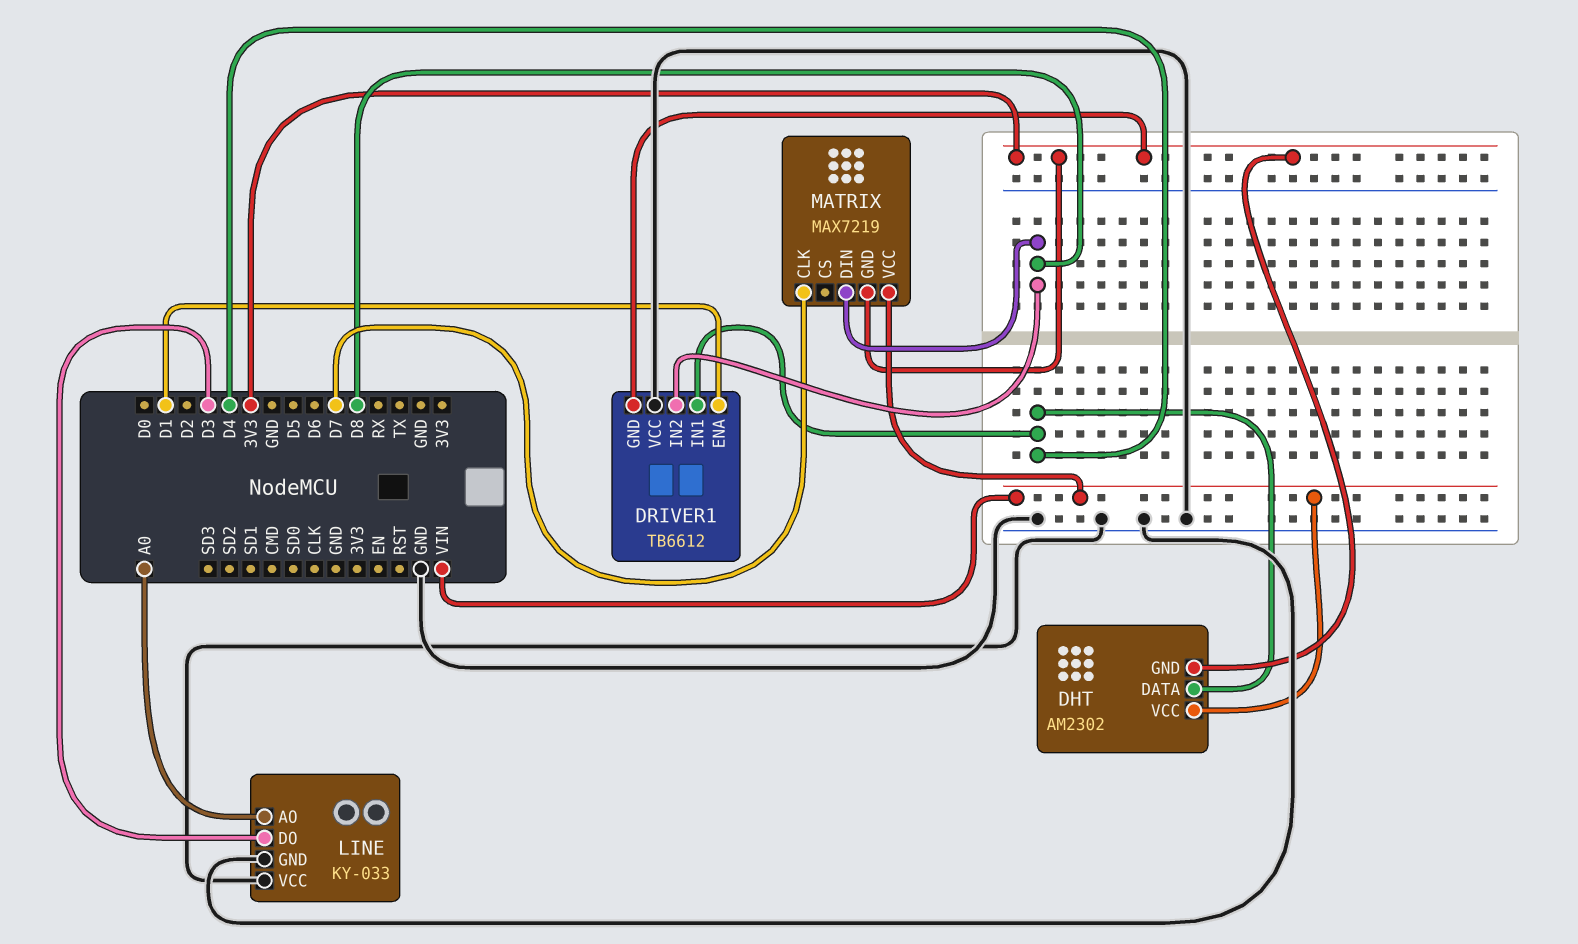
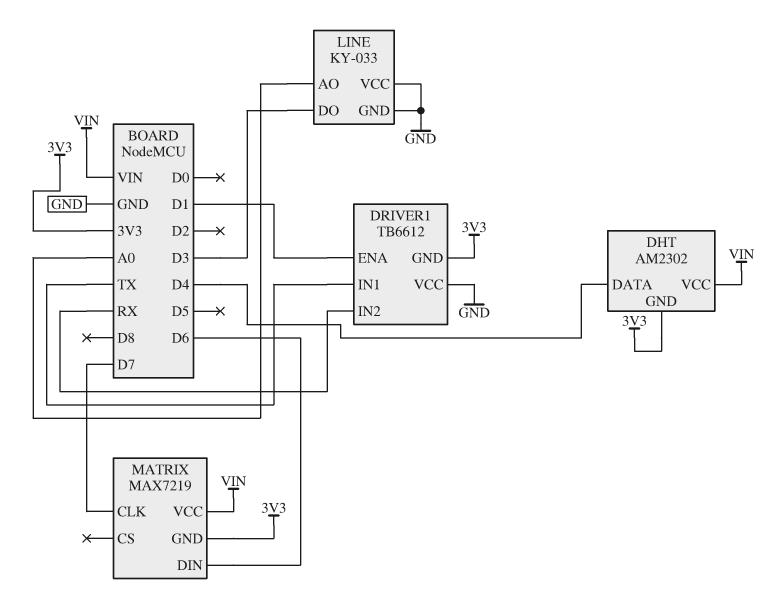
DRIVER1 pin IN1: D4 -> TX
DRIVER1 pin IN2: D8 -> RX
MATRIX pin DIN: D8 -> D6

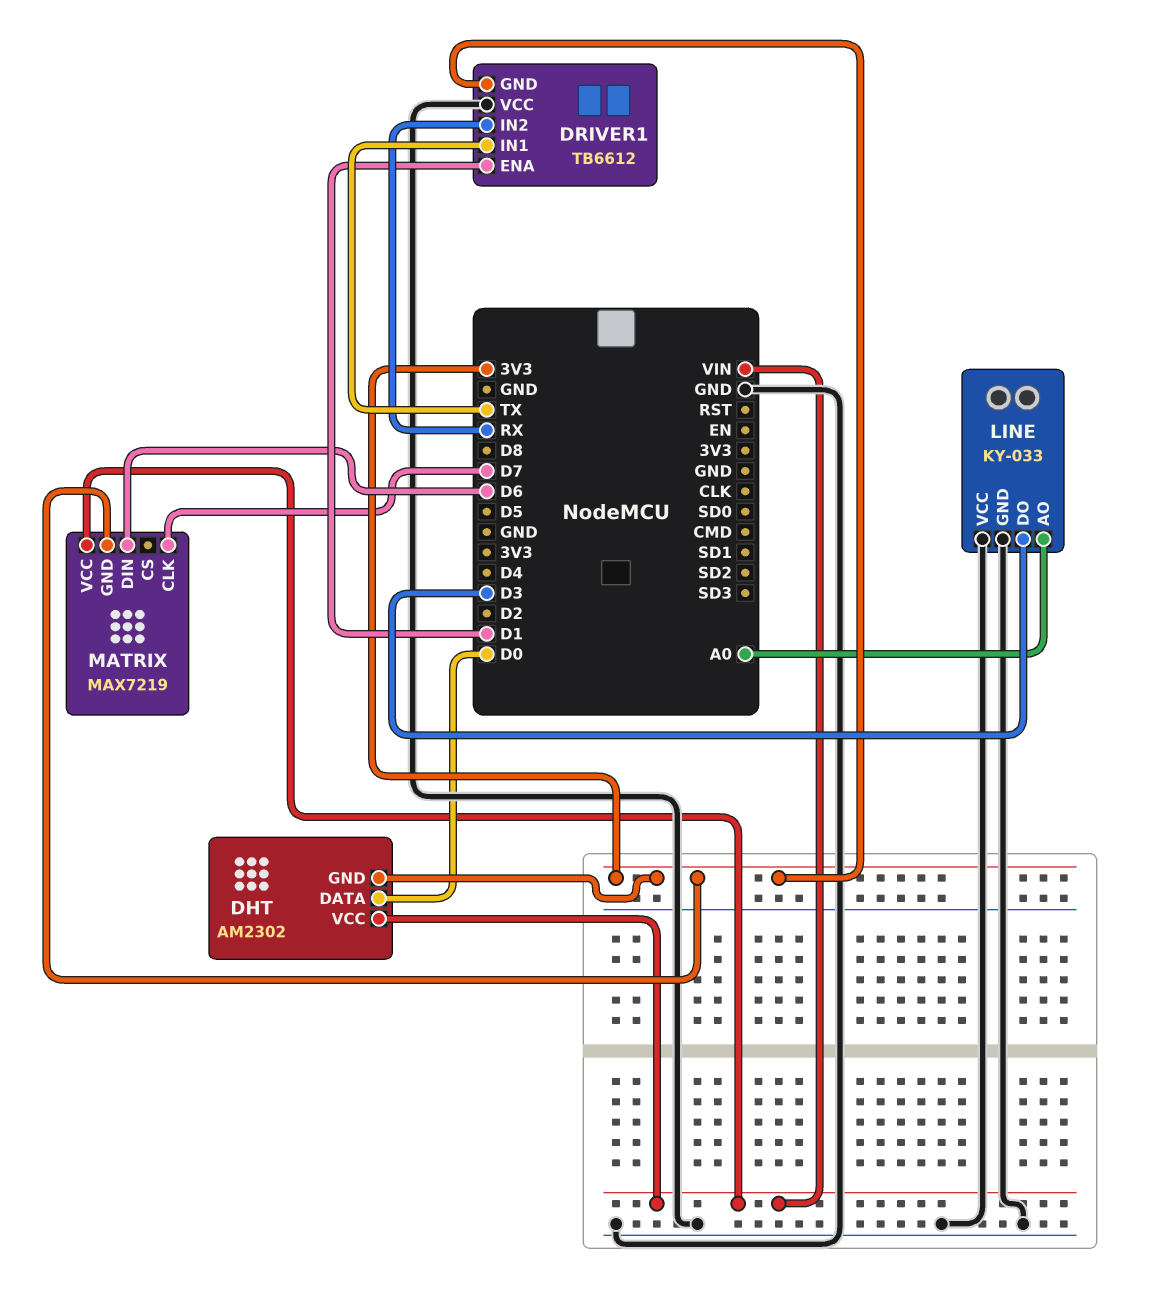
DHT pin DATA: D4 -> D0

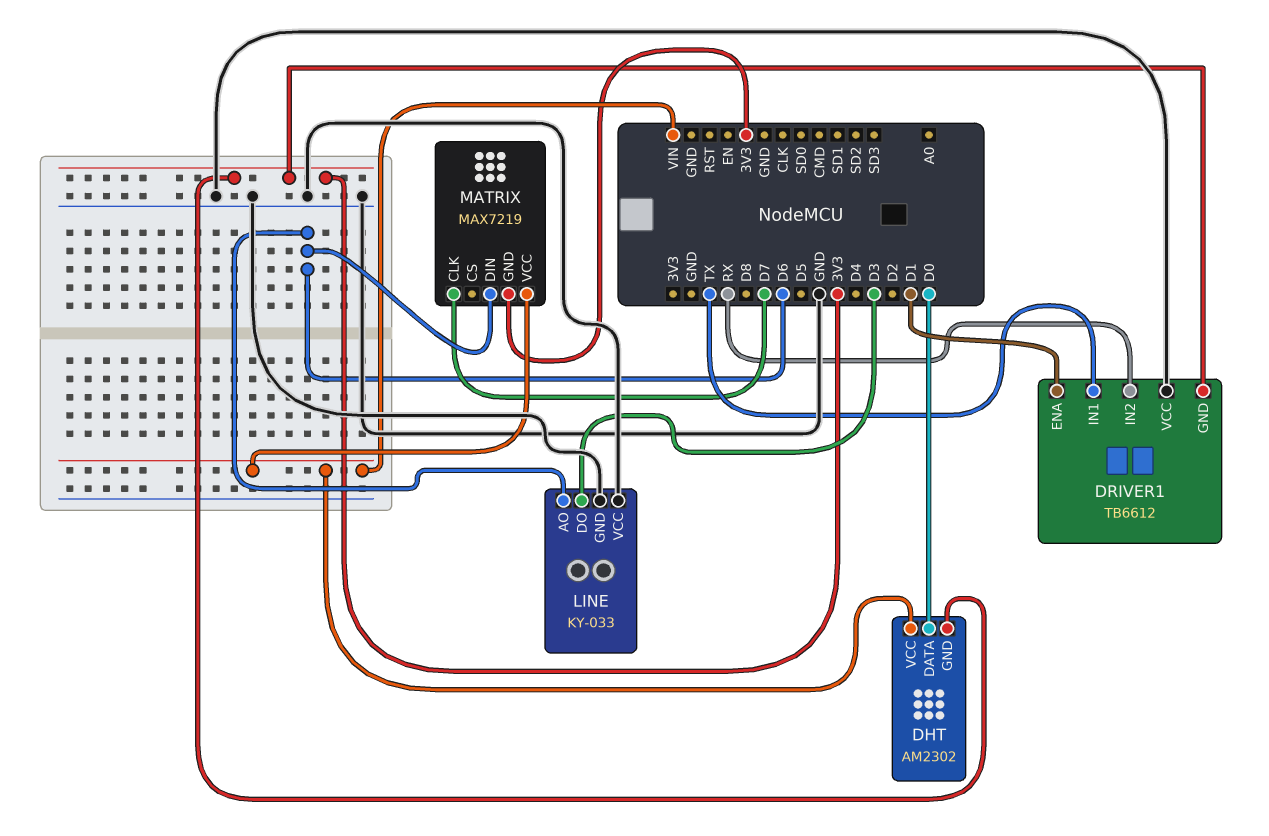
LINE pin AO: A0 -> D6

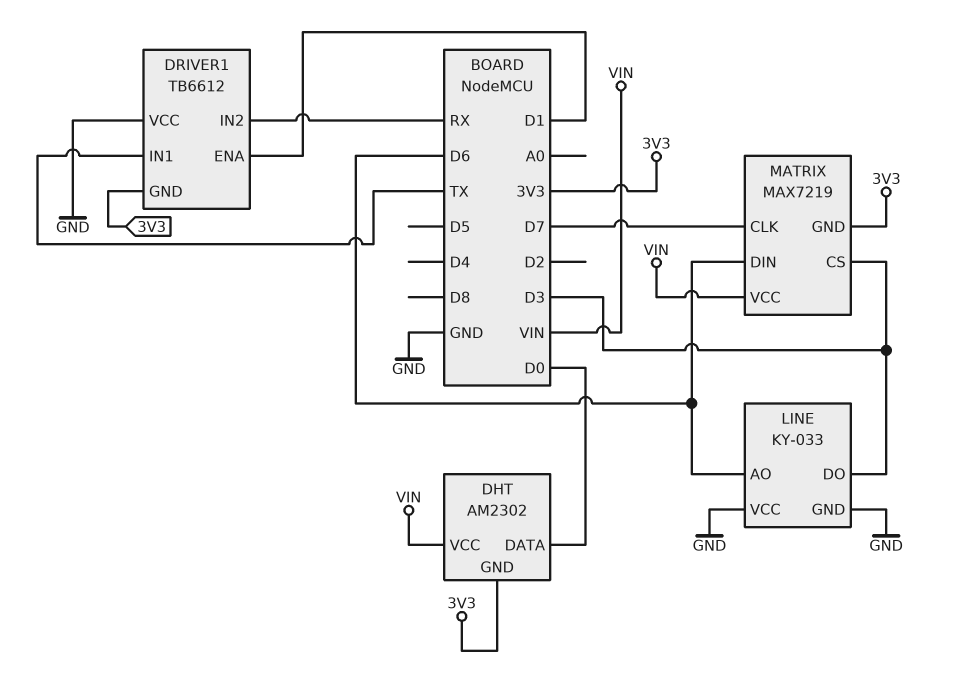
MATRIX pin CS: none -> D3

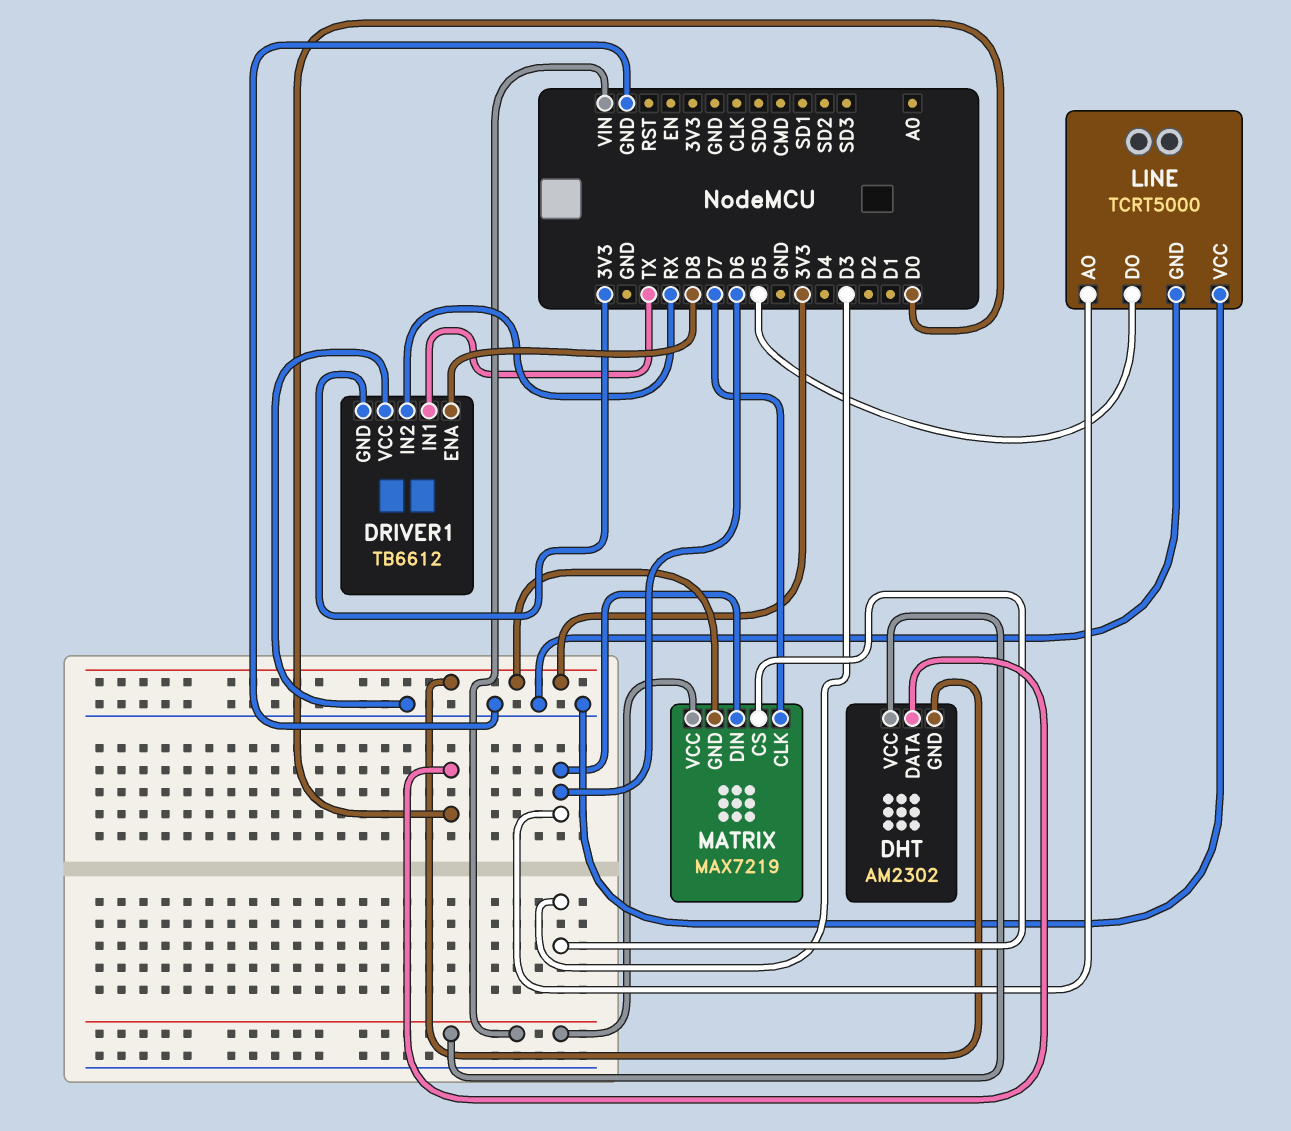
DRIVER1 pin ENA: D1 -> D8
LINE: KY-033 -> TCRT5000
LINE pin DO: D3 -> D5

